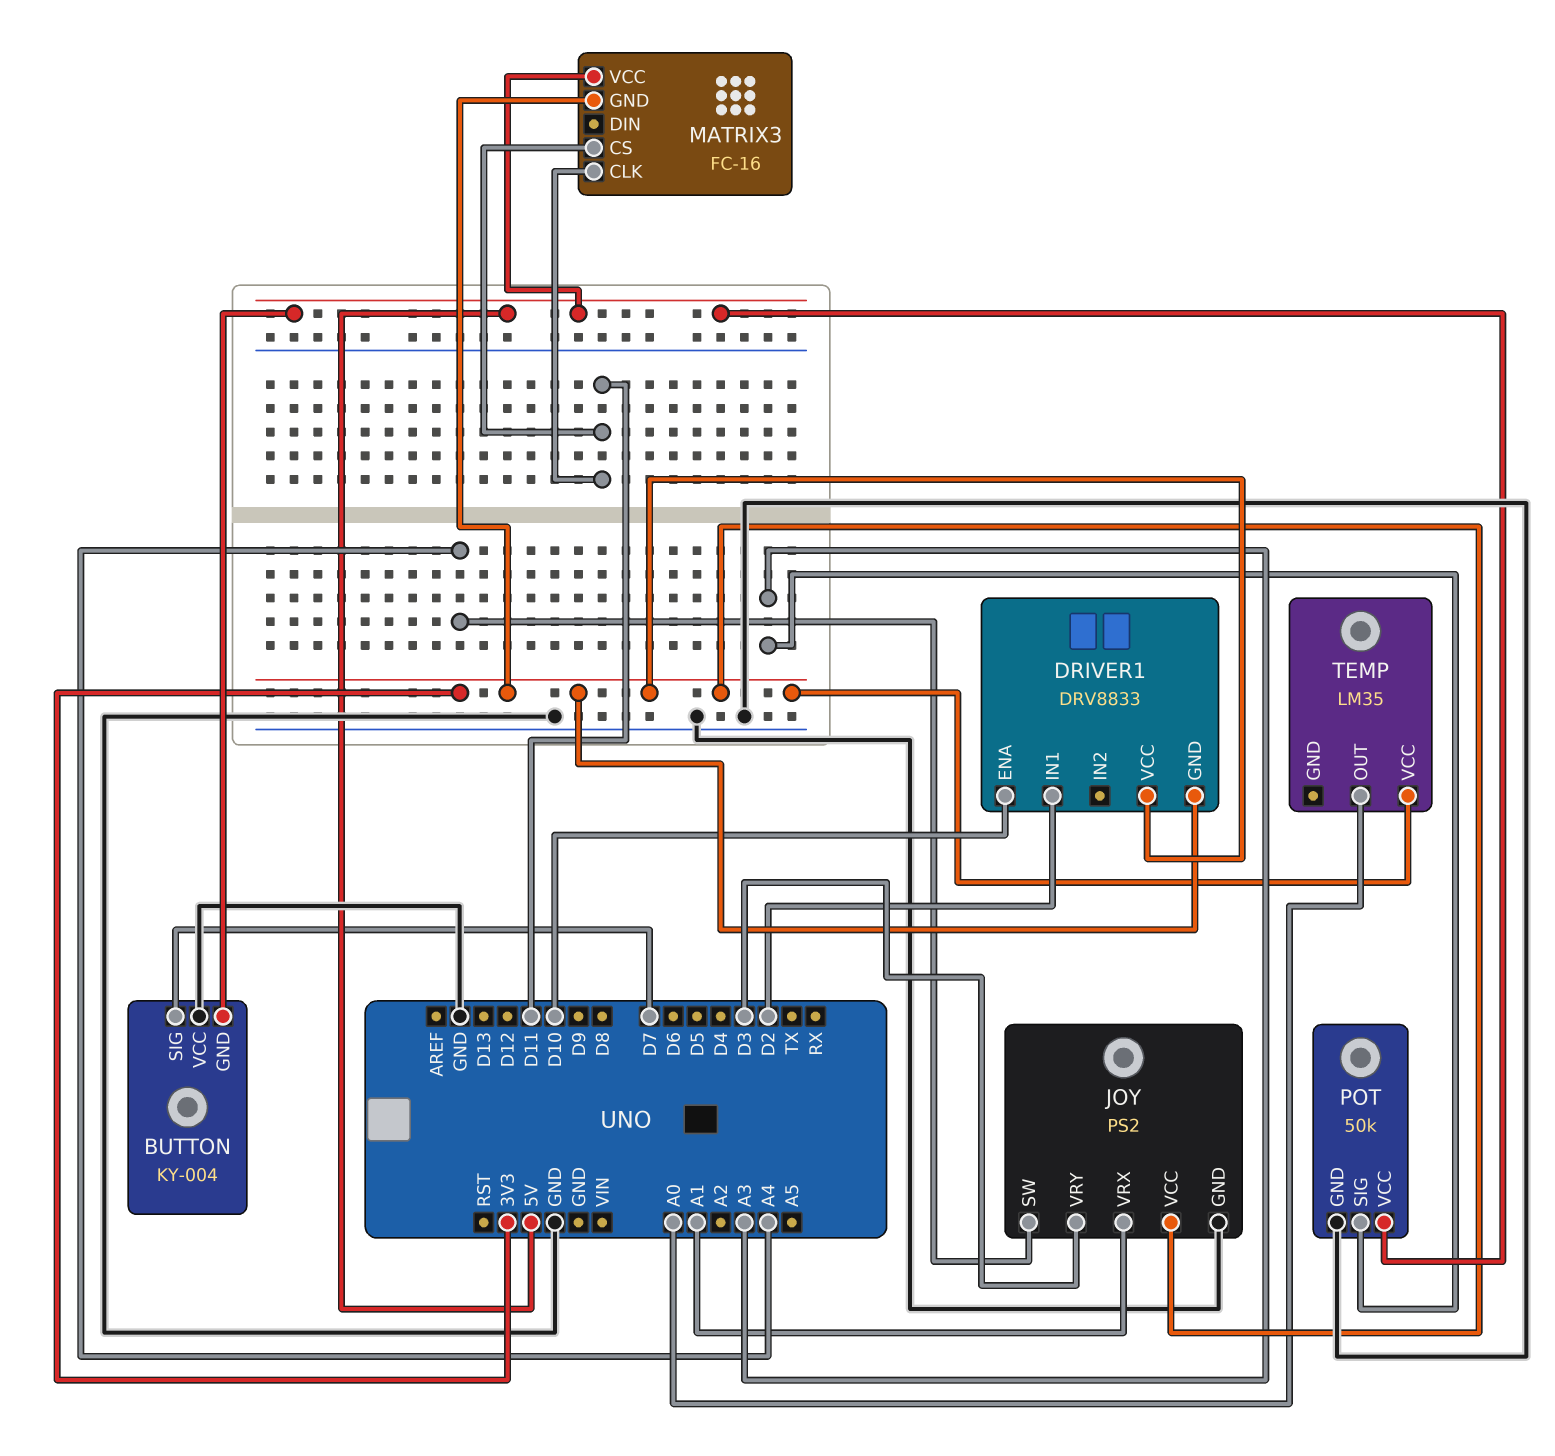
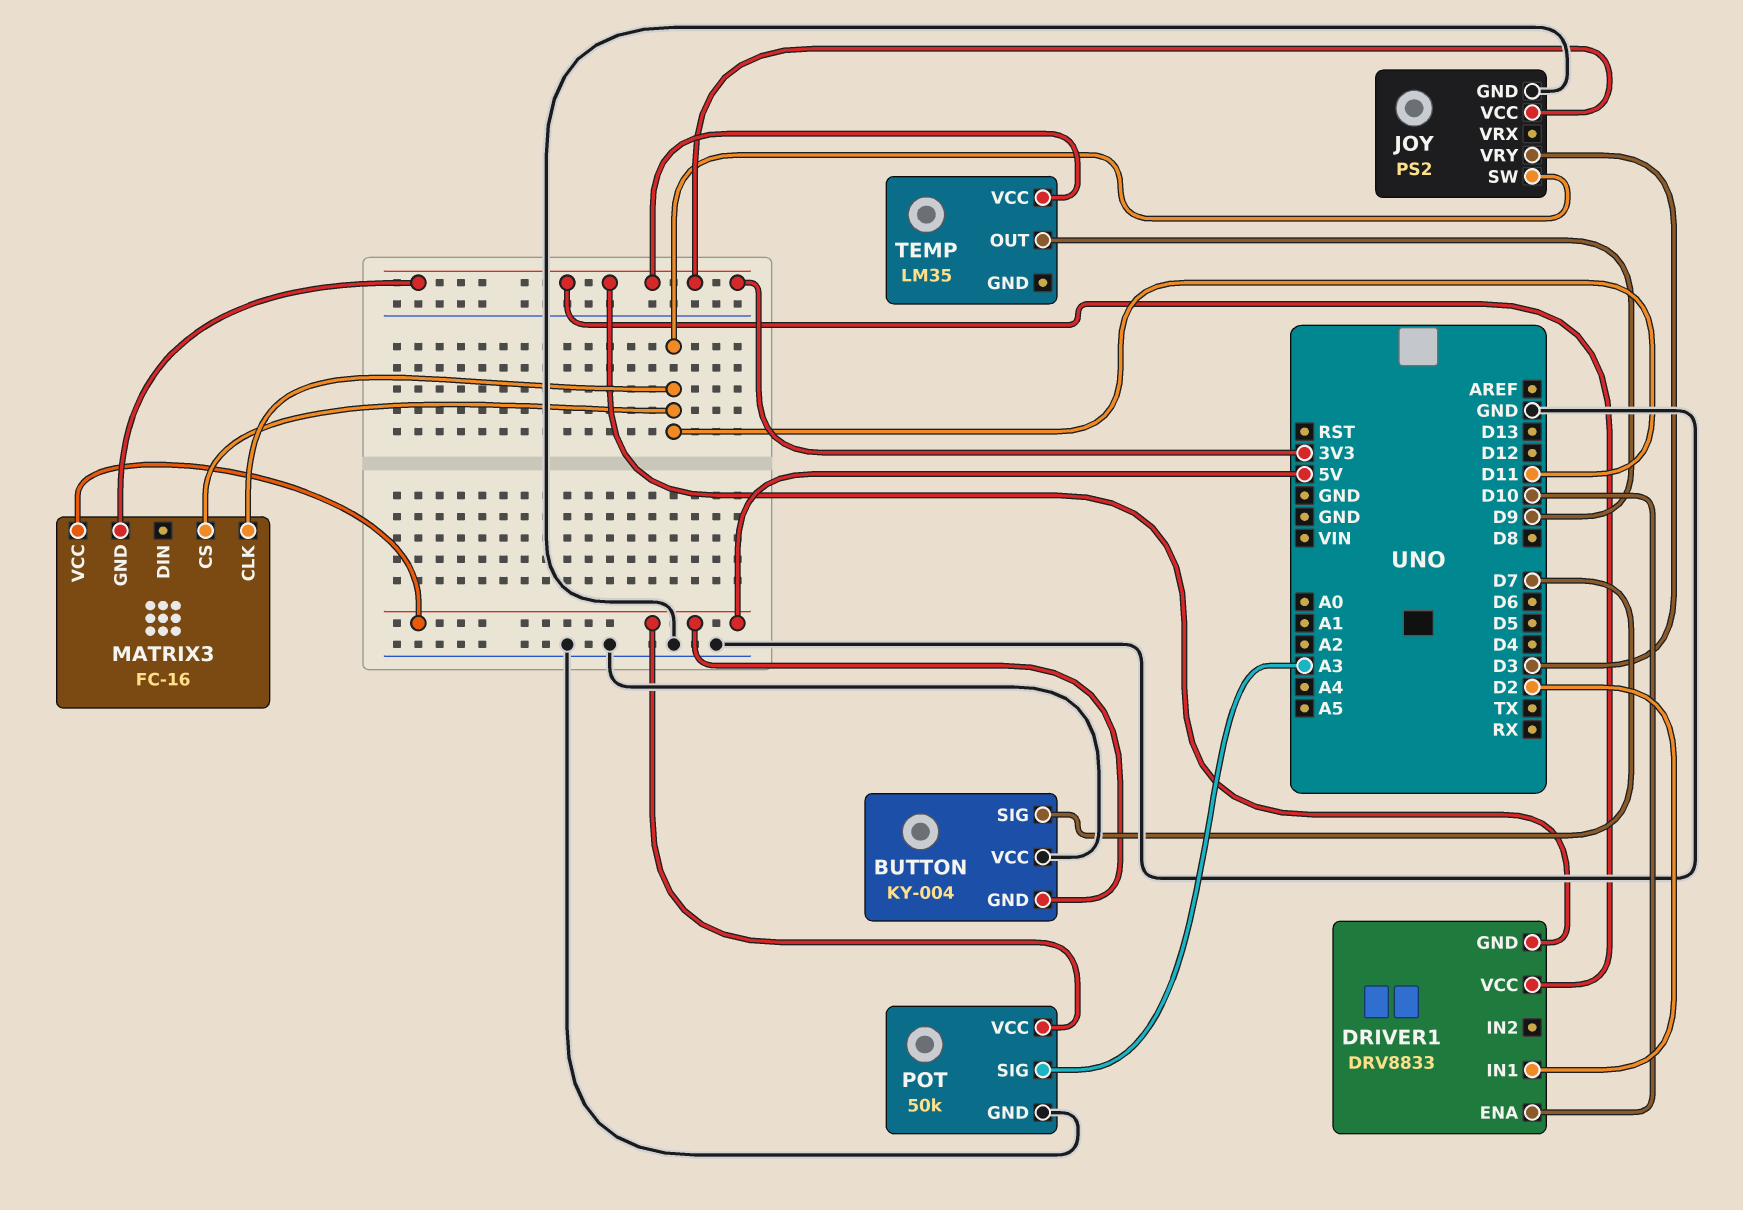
JOY pin SW: A4 -> D11
JOY pin VRX: A1 -> none
TEMP pin OUT: A0 -> D9

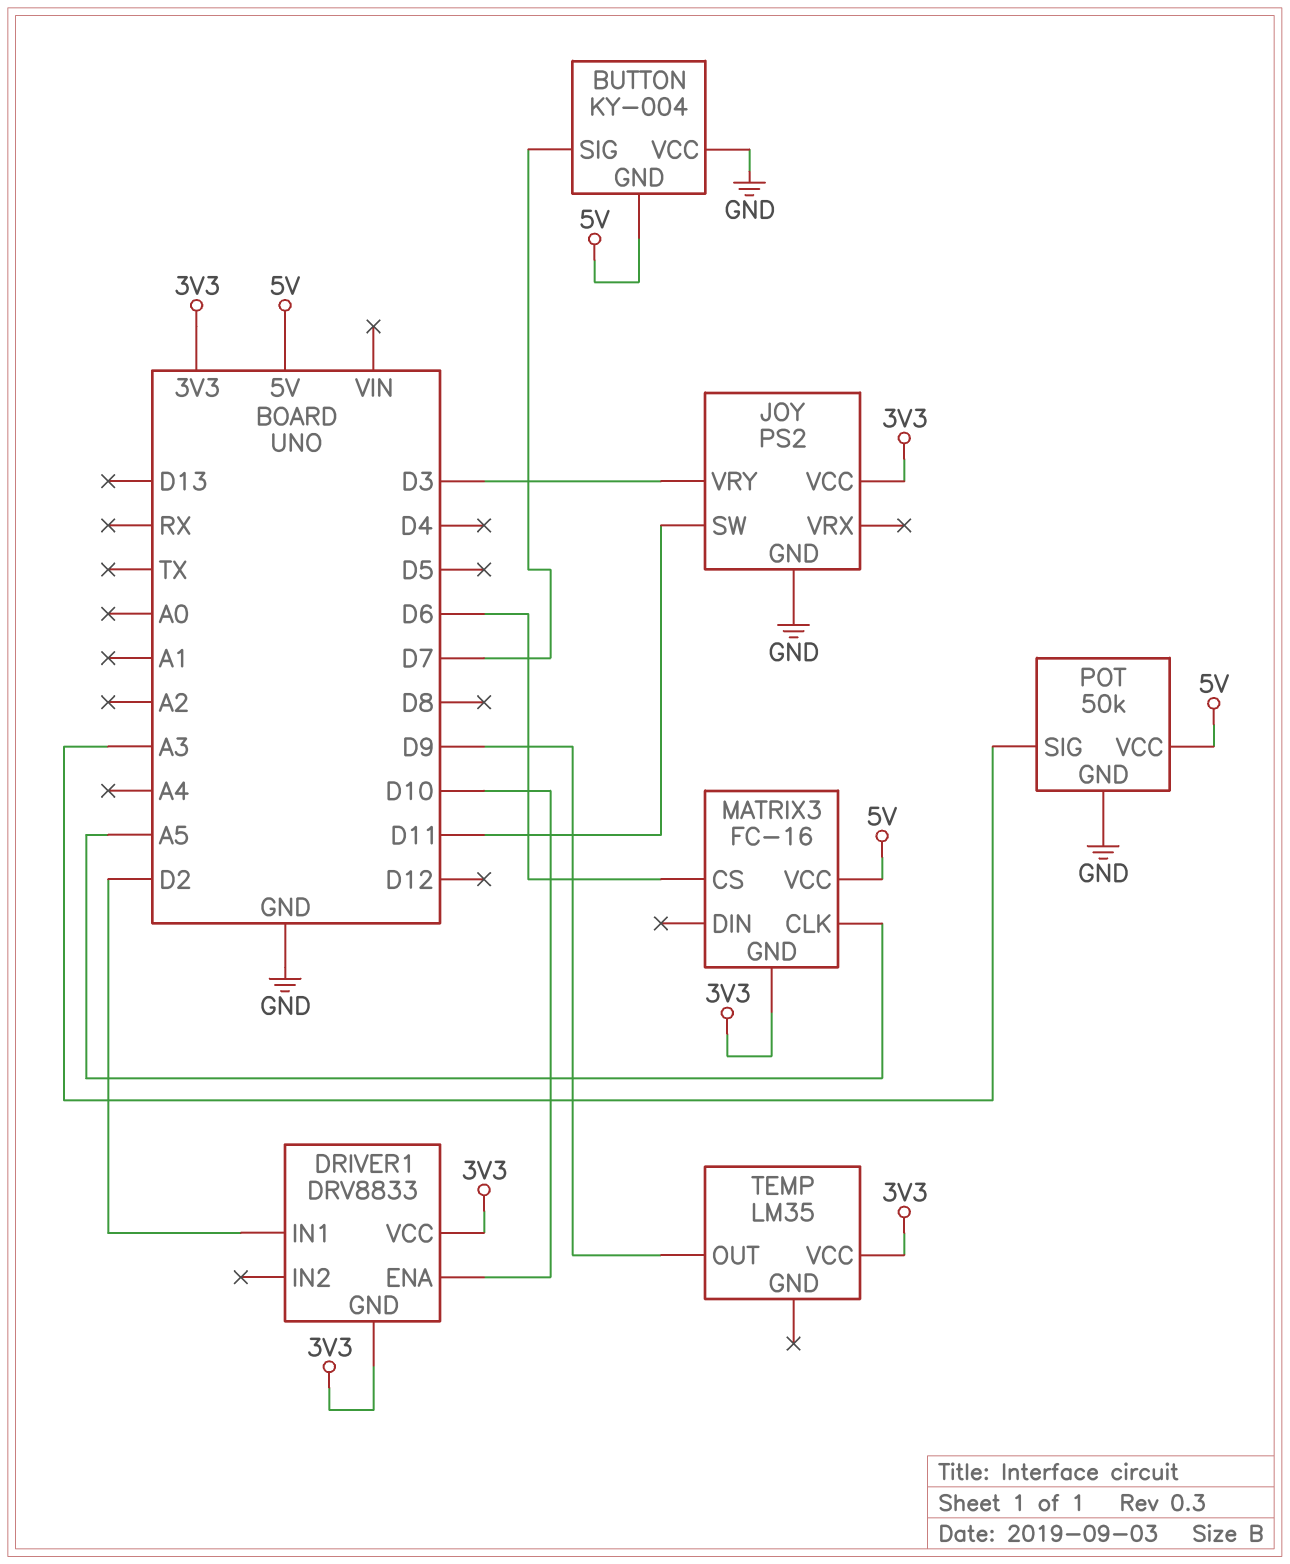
MATRIX3 pin CLK: D11 -> A5
MATRIX3 pin CS: D11 -> D6

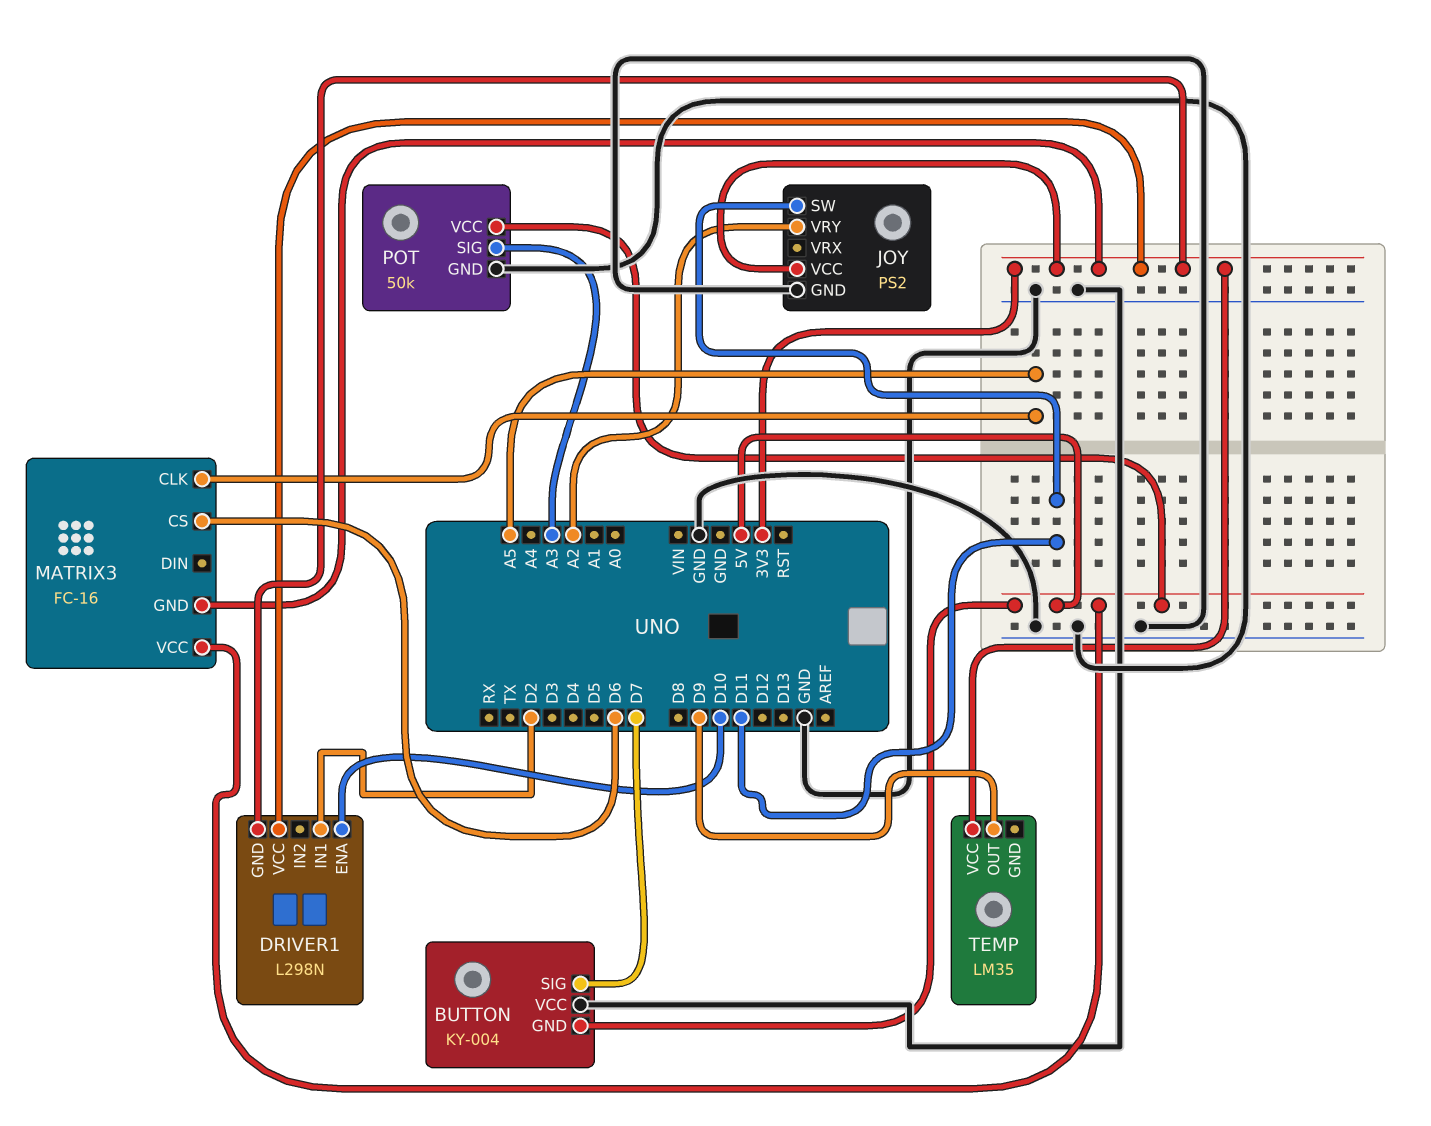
DRIVER1: DRV8833 -> L298N
JOY pin VRY: D3 -> A2

